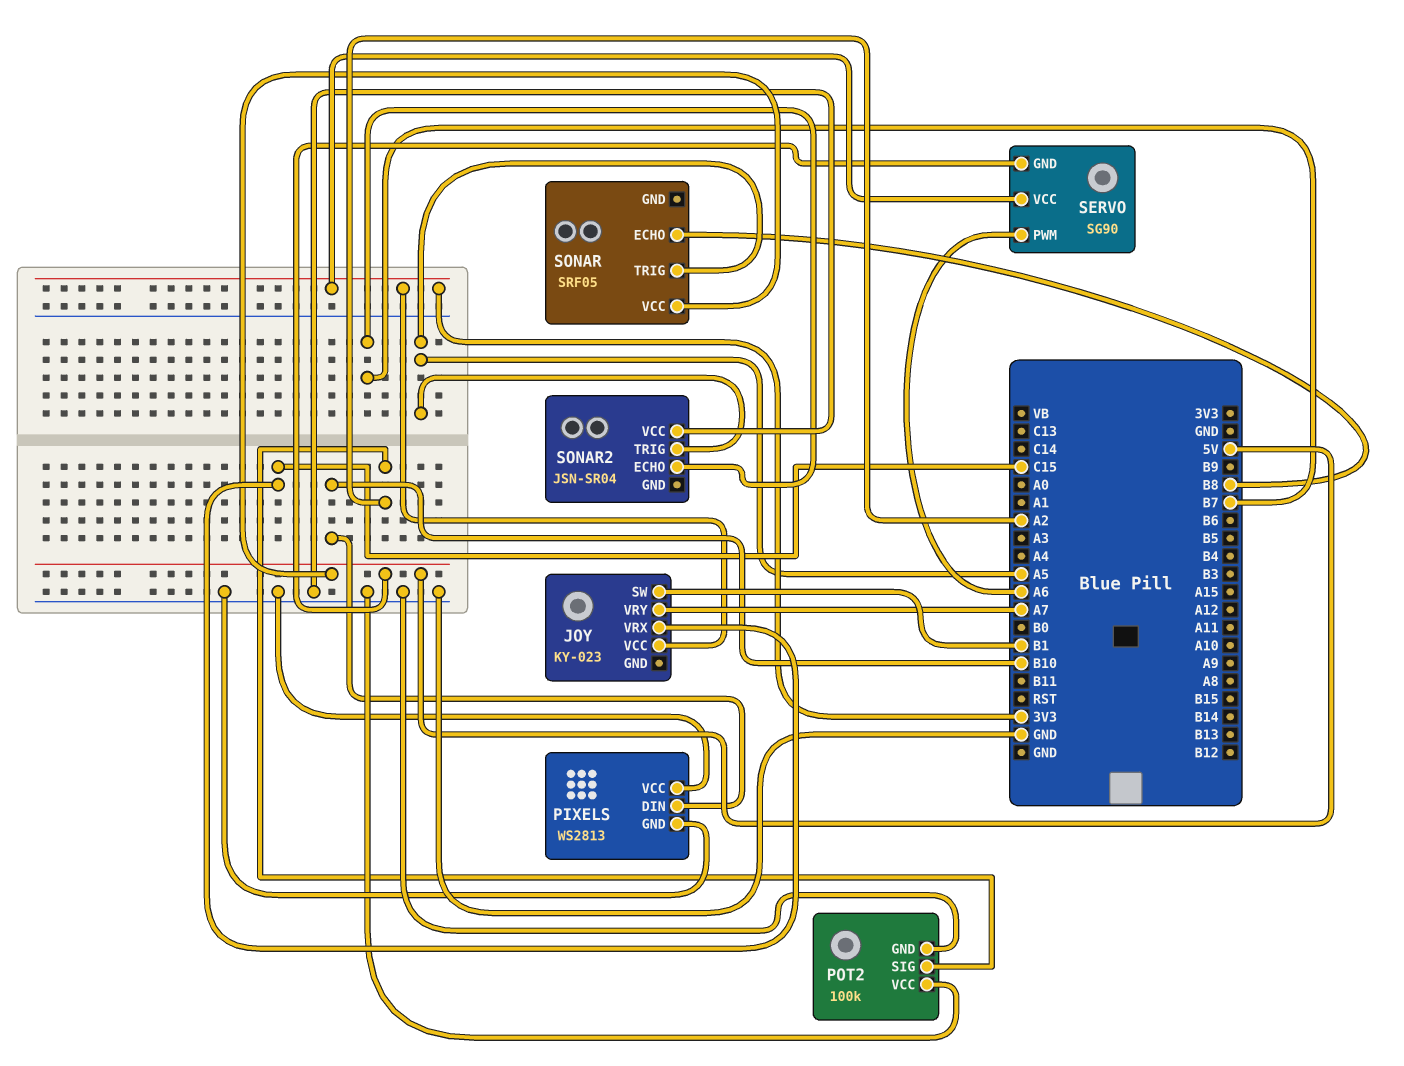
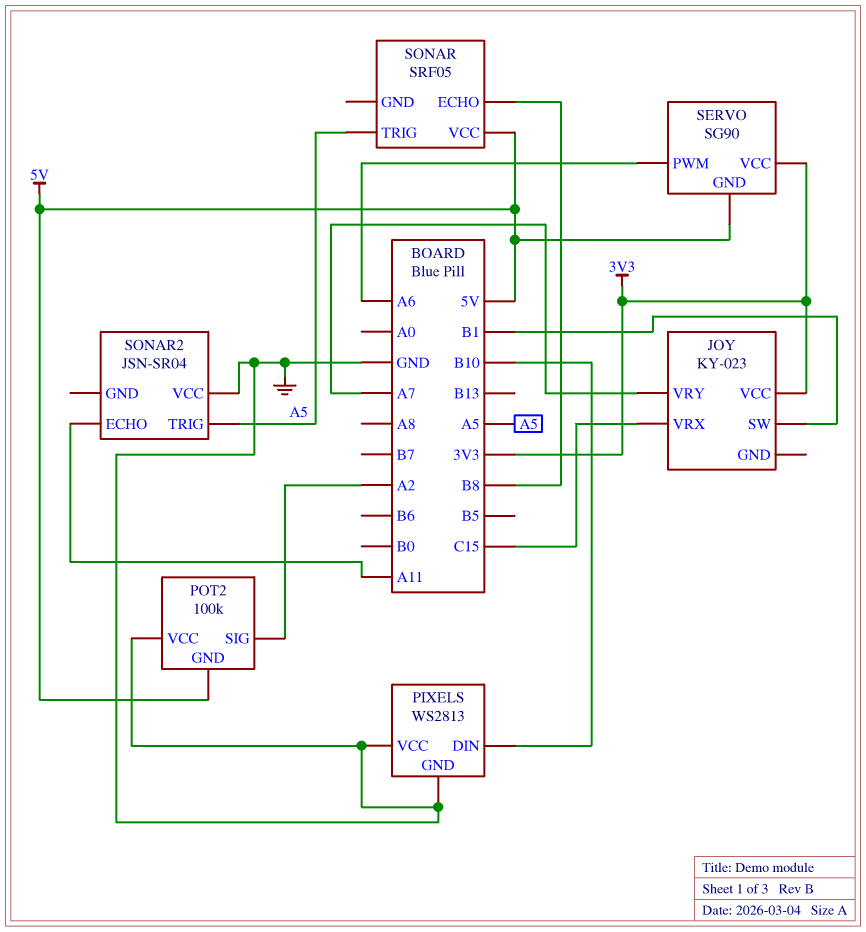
POT2 pin GND: GND -> 5V
SONAR2 pin ECHO: B7 -> A11

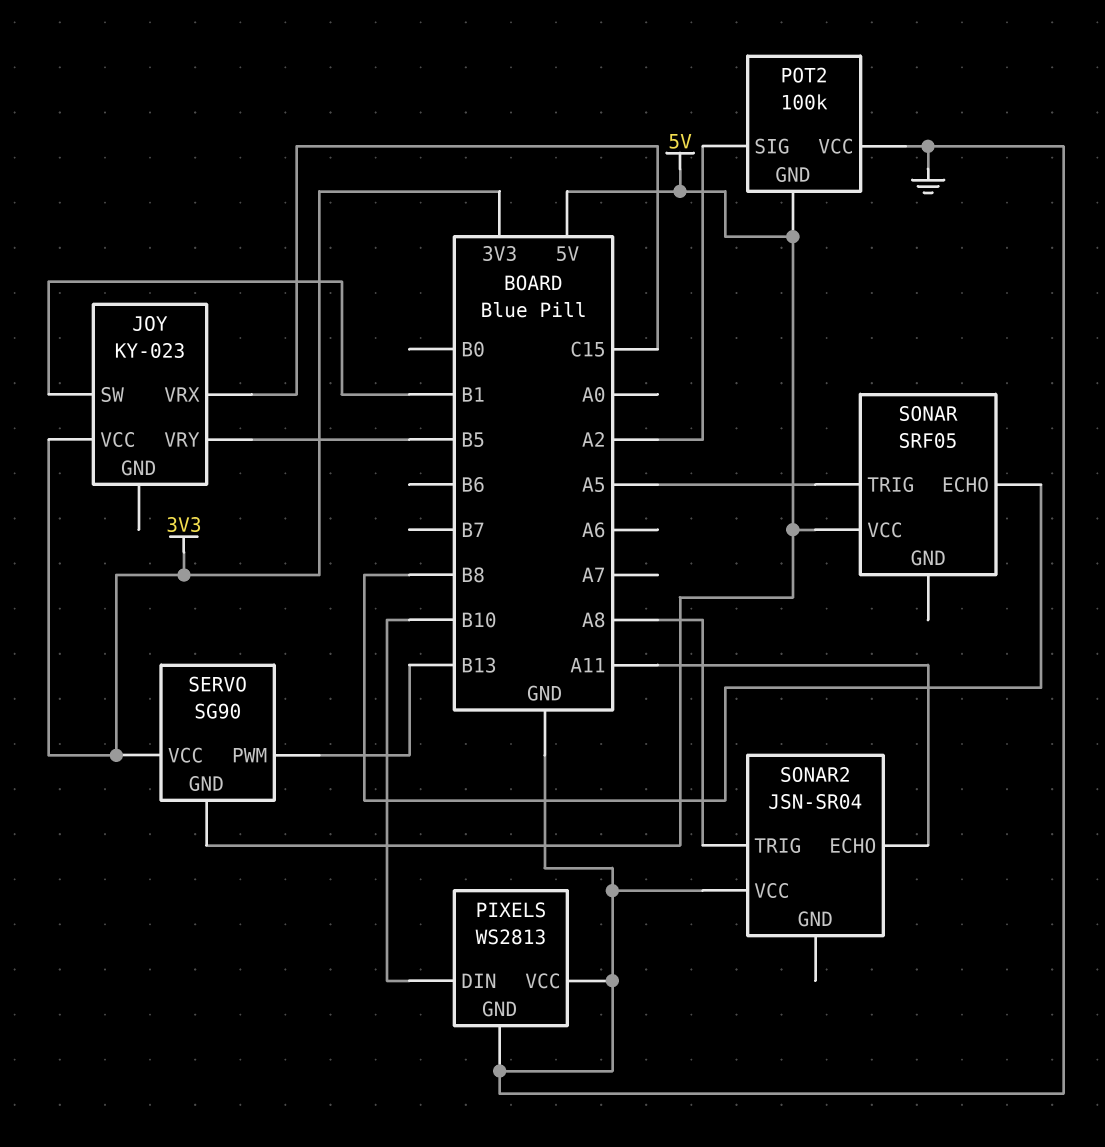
JOY pin VRY: A7 -> B5
SERVO pin PWM: A6 -> B13
SONAR2 pin TRIG: A5 -> A8

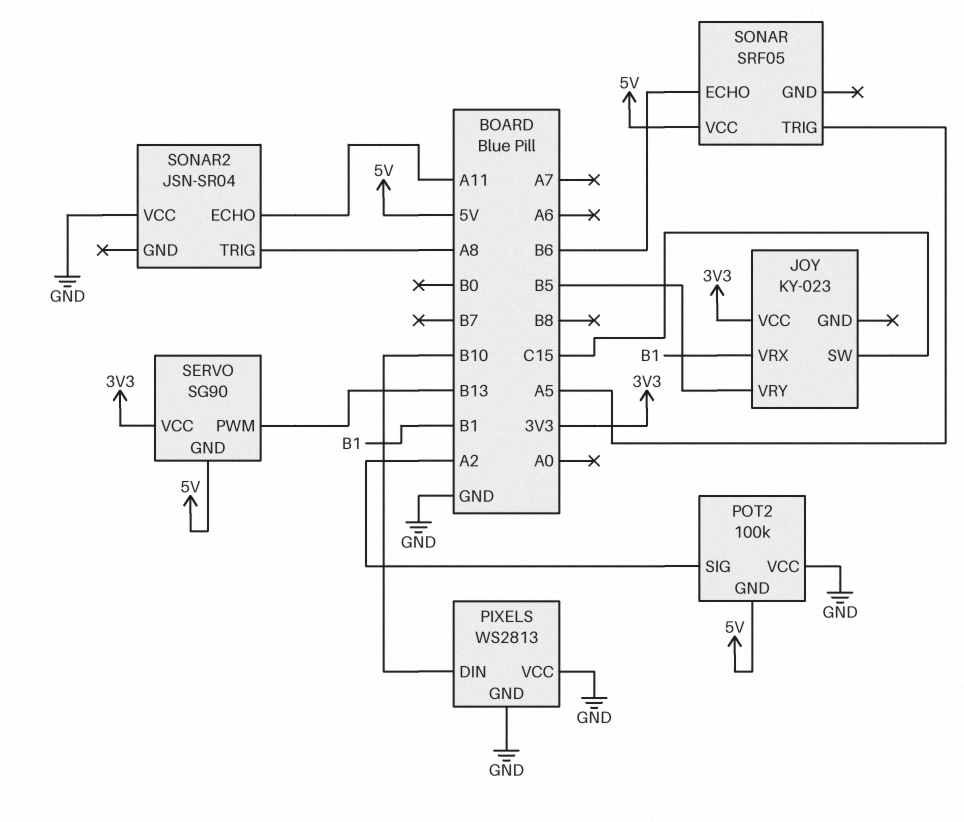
JOY pin SW: B1 -> C15
JOY pin VRX: C15 -> B1
SONAR pin ECHO: B8 -> B6

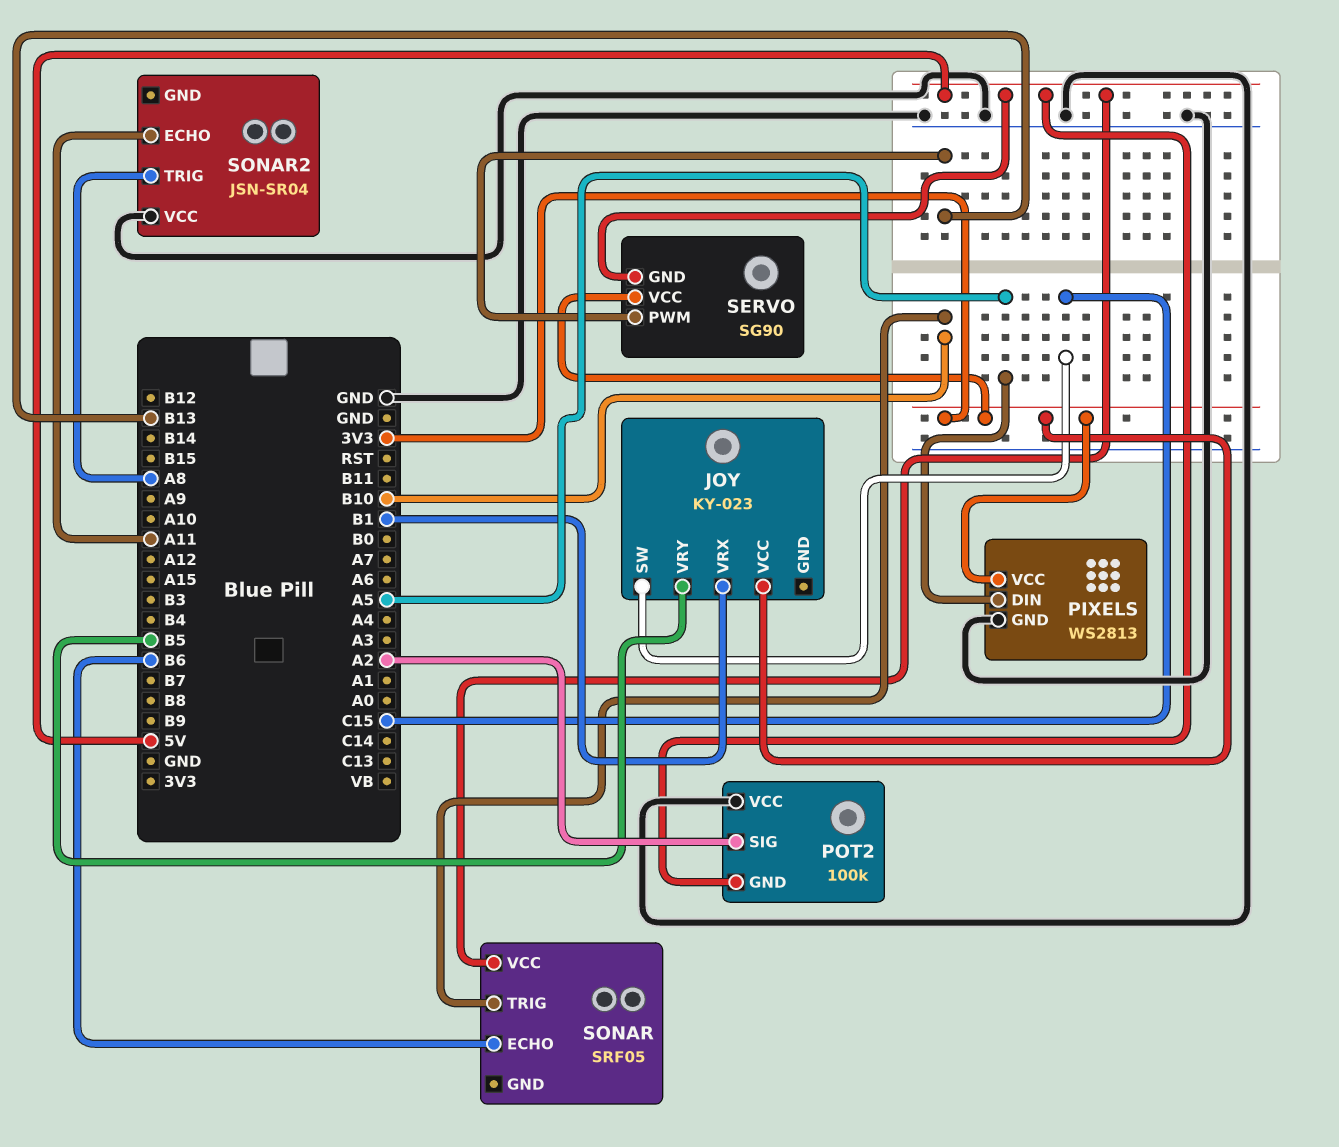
PIXELS pin DIN: B10 -> A5
PIXELS pin VCC: GND -> 3V3
SONAR pin TRIG: A5 -> B10

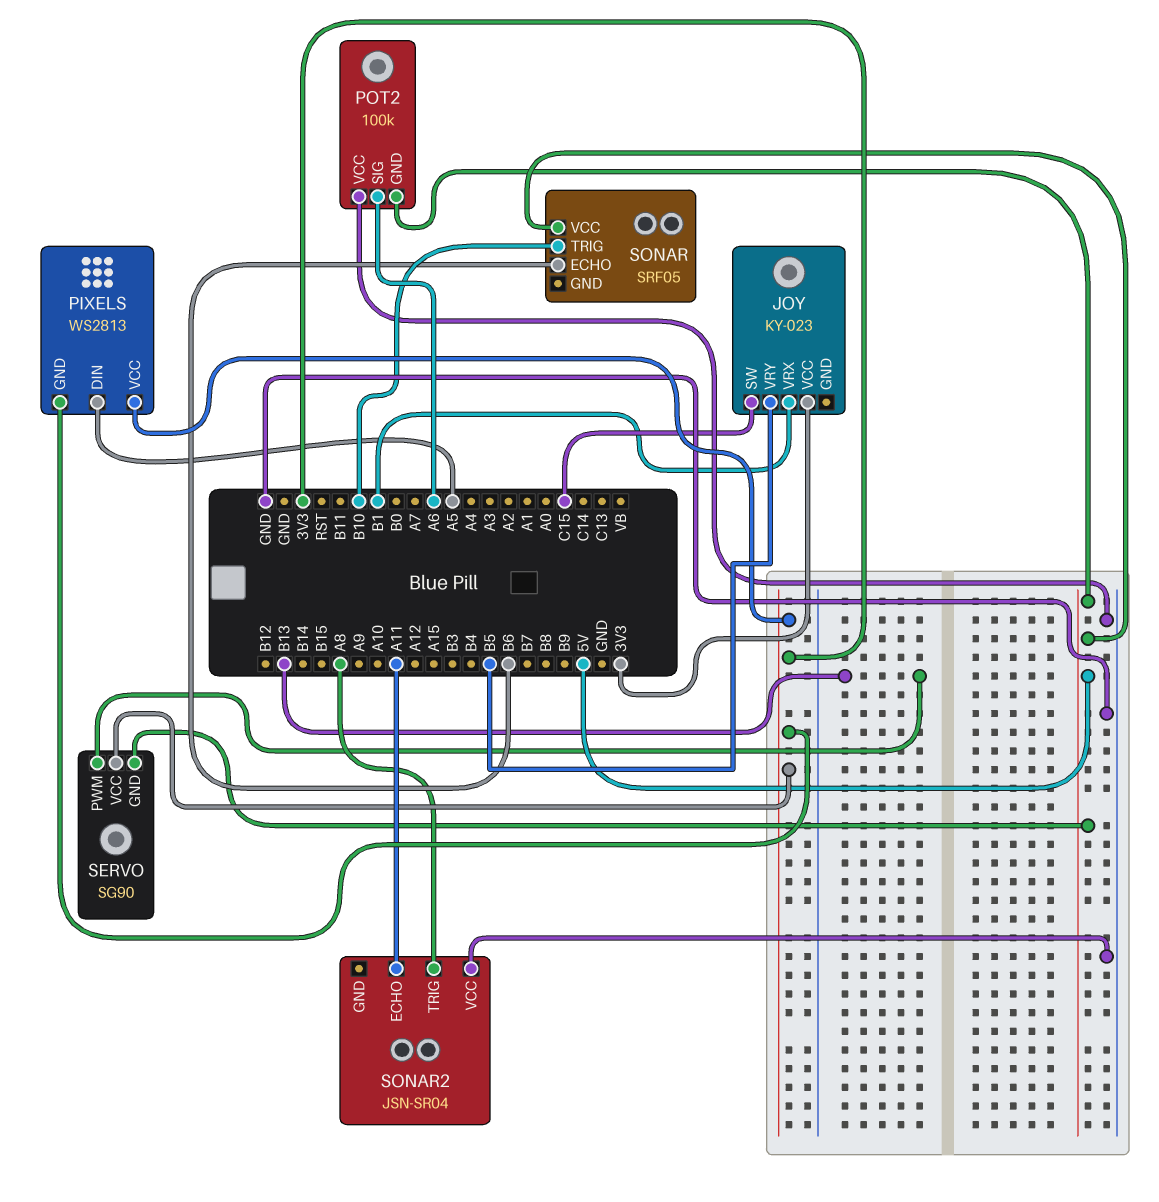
PIXELS pin GND: GND -> 3V3
POT2 pin SIG: A2 -> A6

